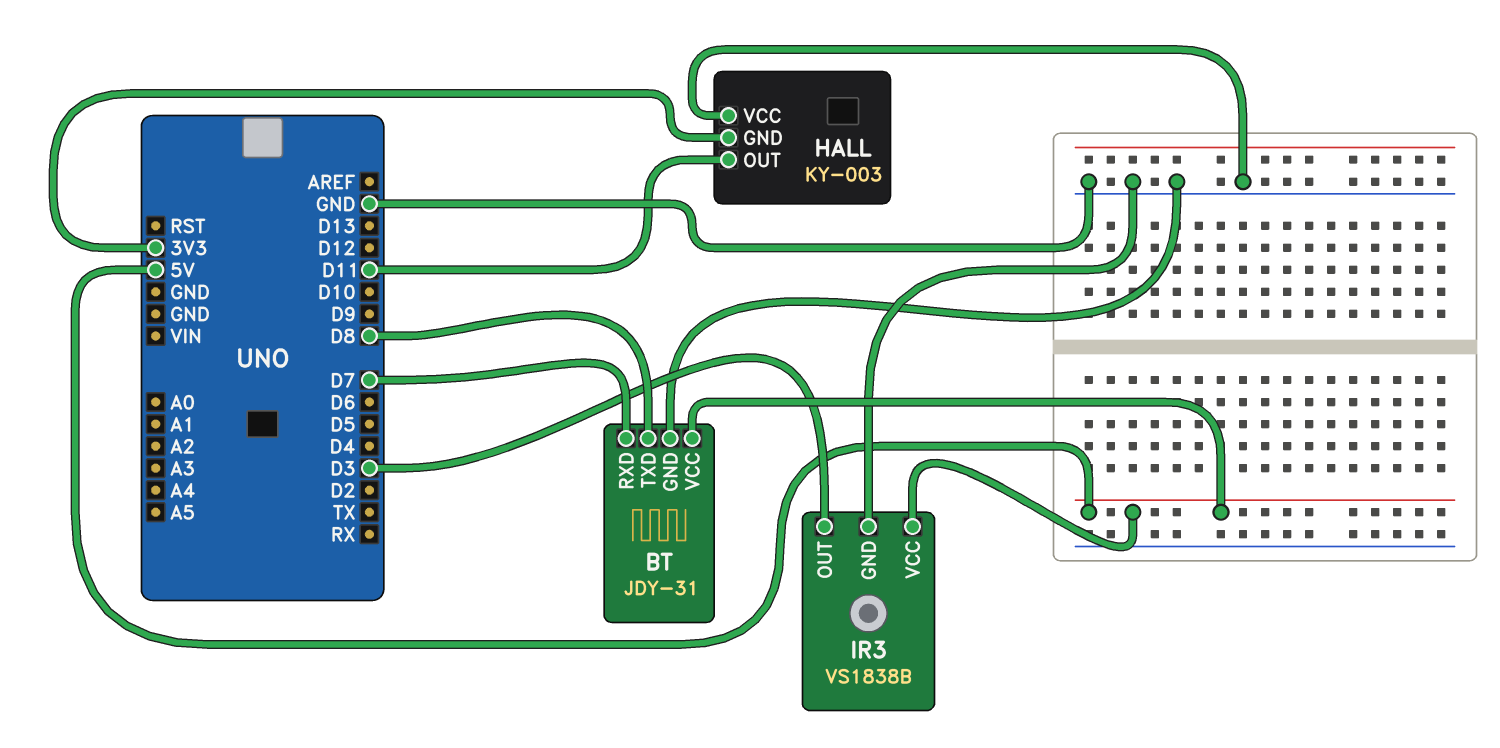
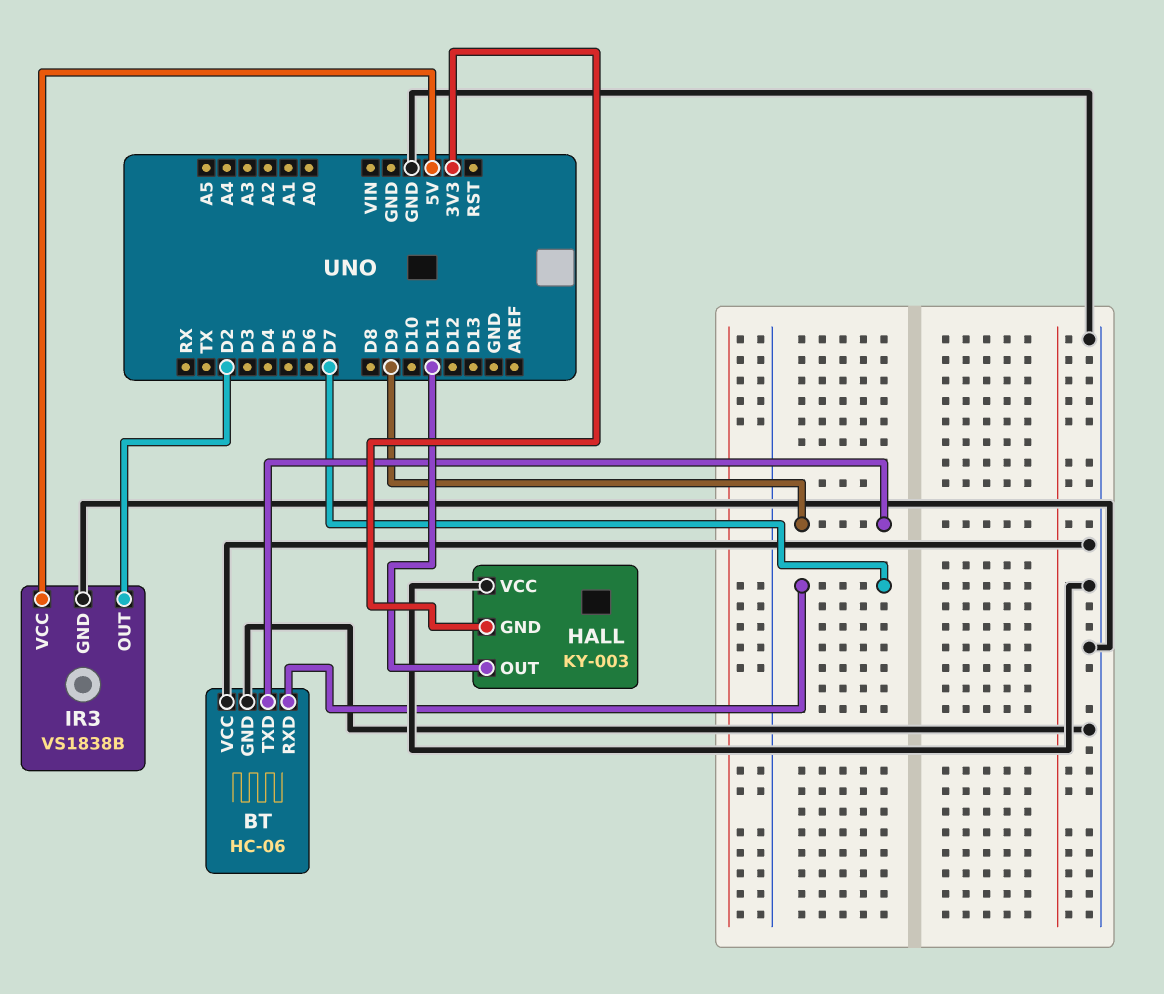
BT: JDY-31 -> HC-06
BT pin TXD: D8 -> D9
BT pin VCC: 5V -> GND
IR3 pin OUT: D3 -> D2

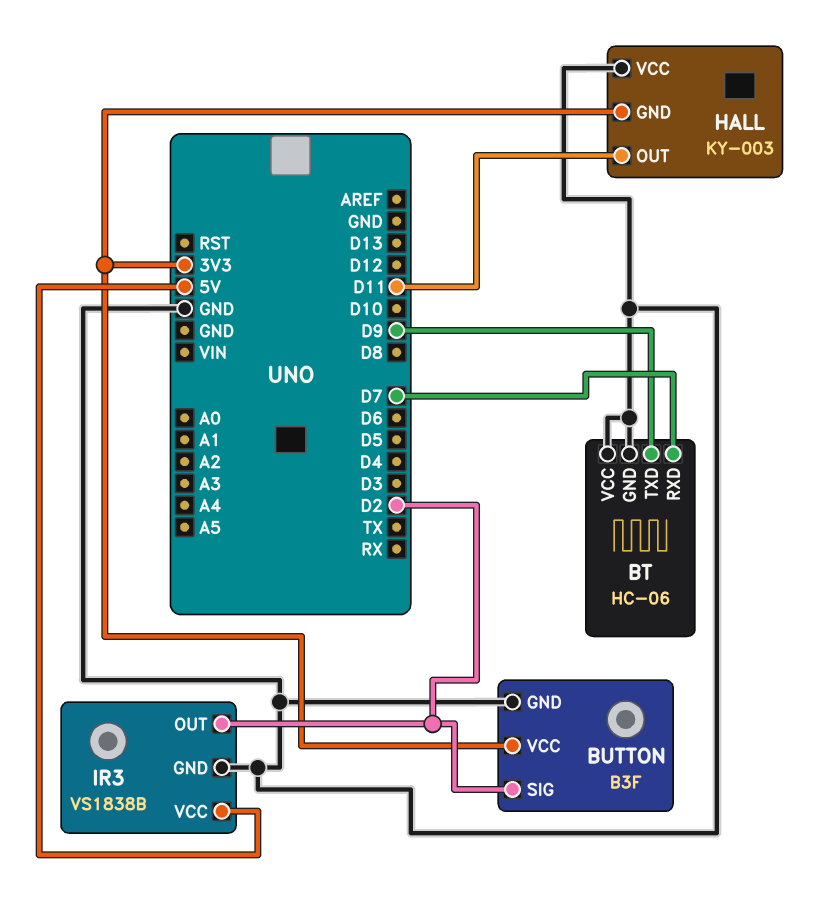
BUTTON: none -> B3F
BUTTON pin GND: none -> GND
BUTTON pin SIG: none -> D2
BUTTON pin VCC: none -> 3V3

